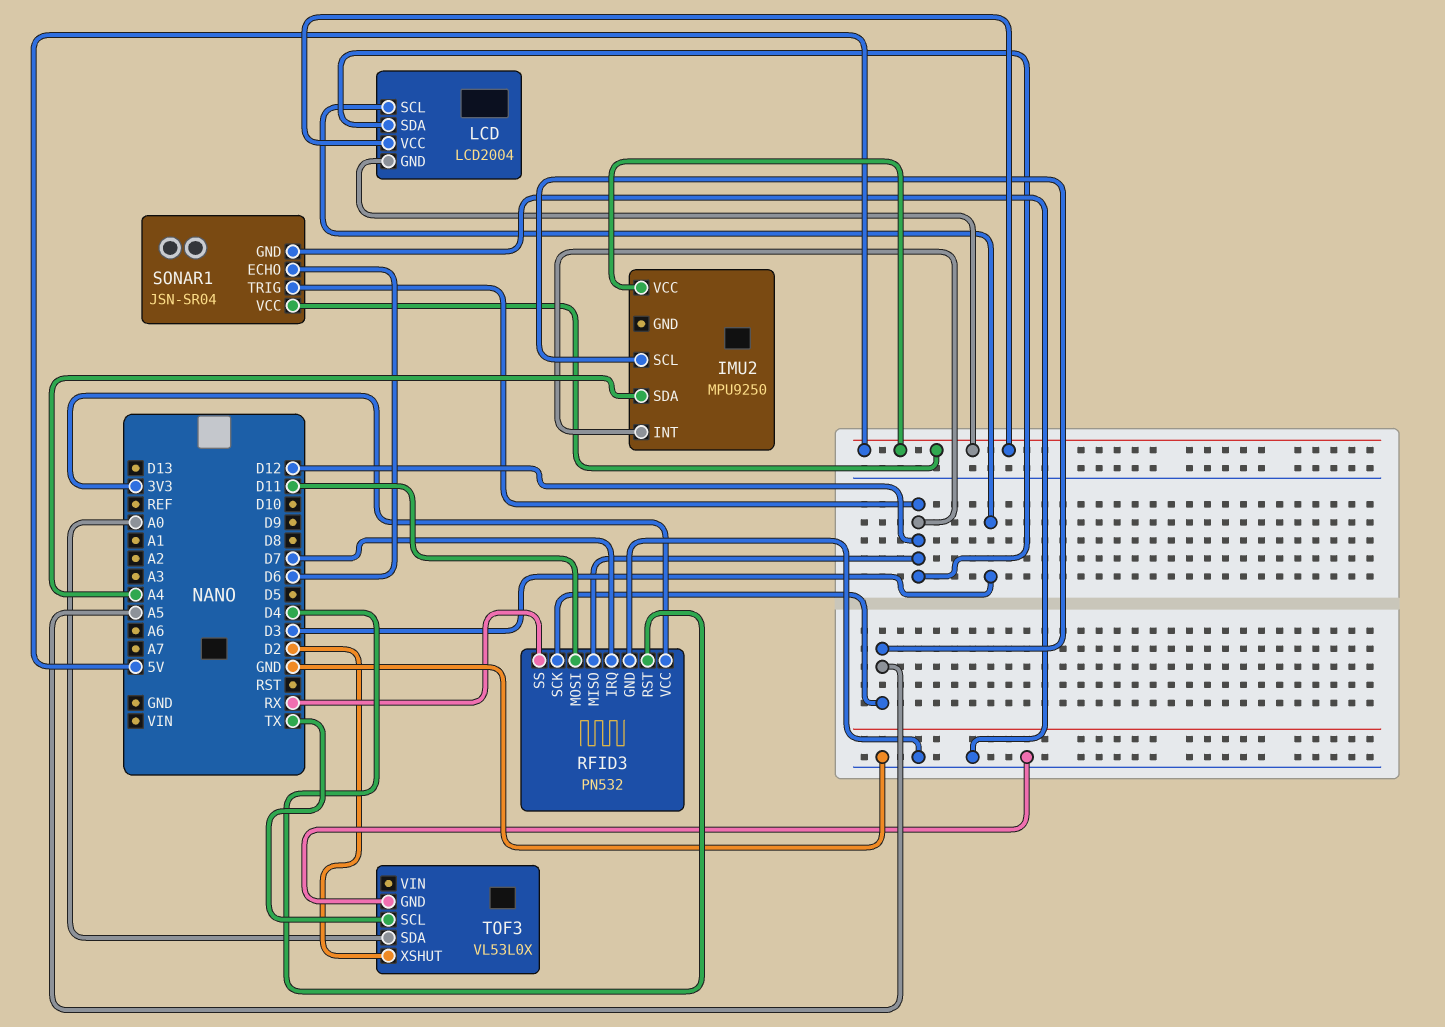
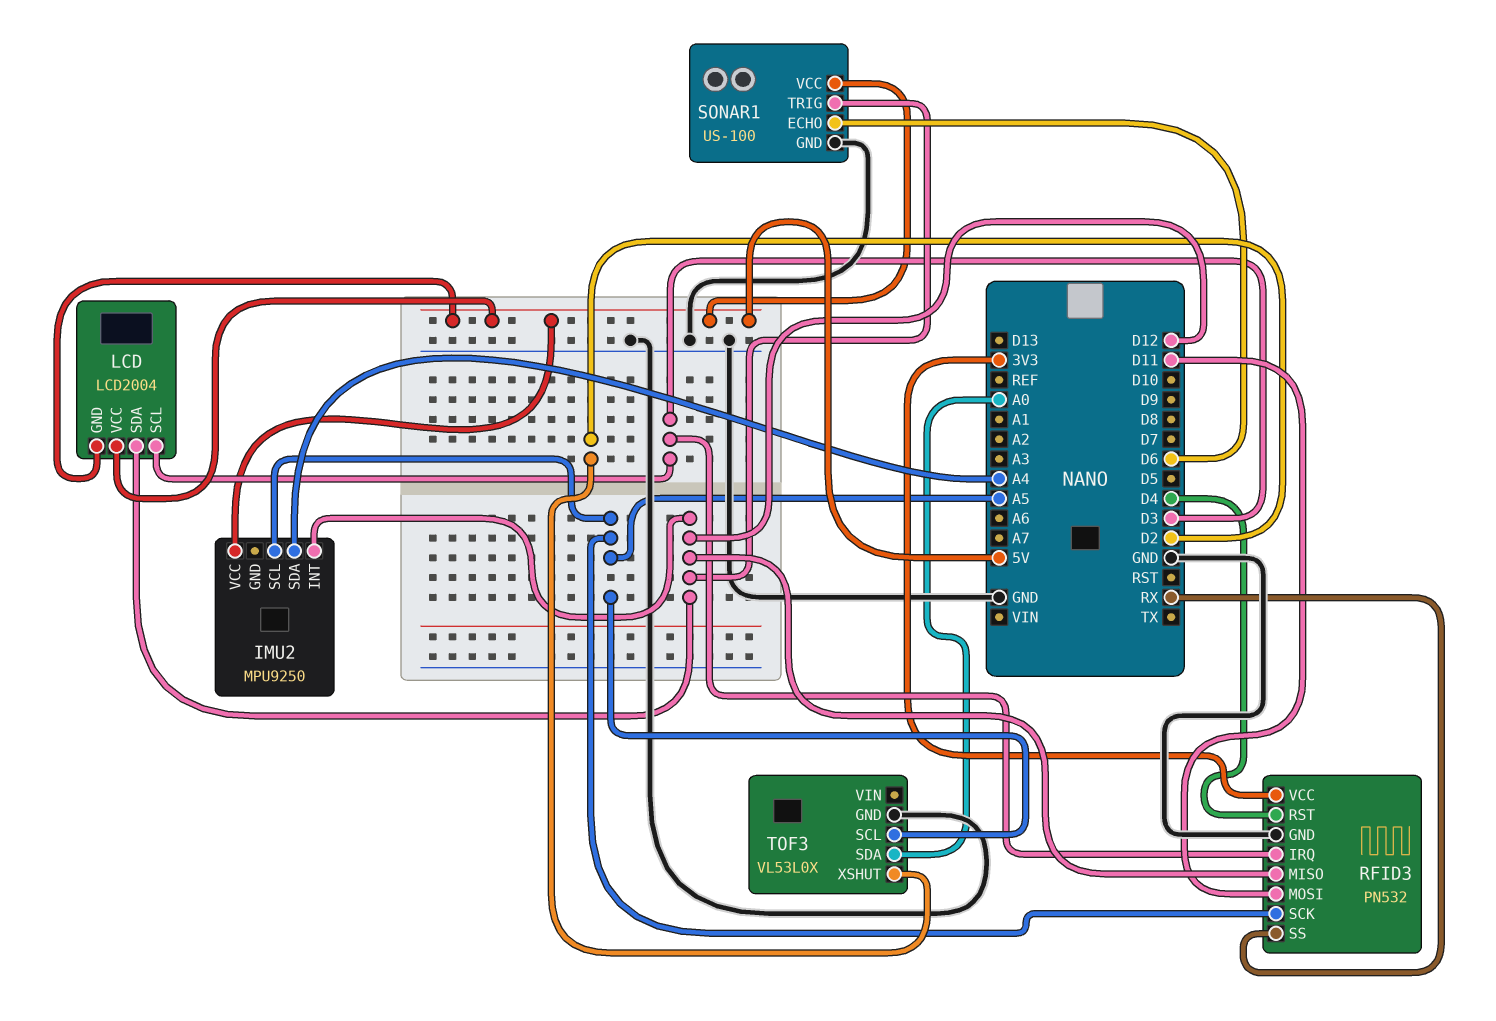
RFID3 pin IRQ: D7 -> D3
SONAR1: JSN-SR04 -> US-100
TOF3 pin SCL: TX -> A5

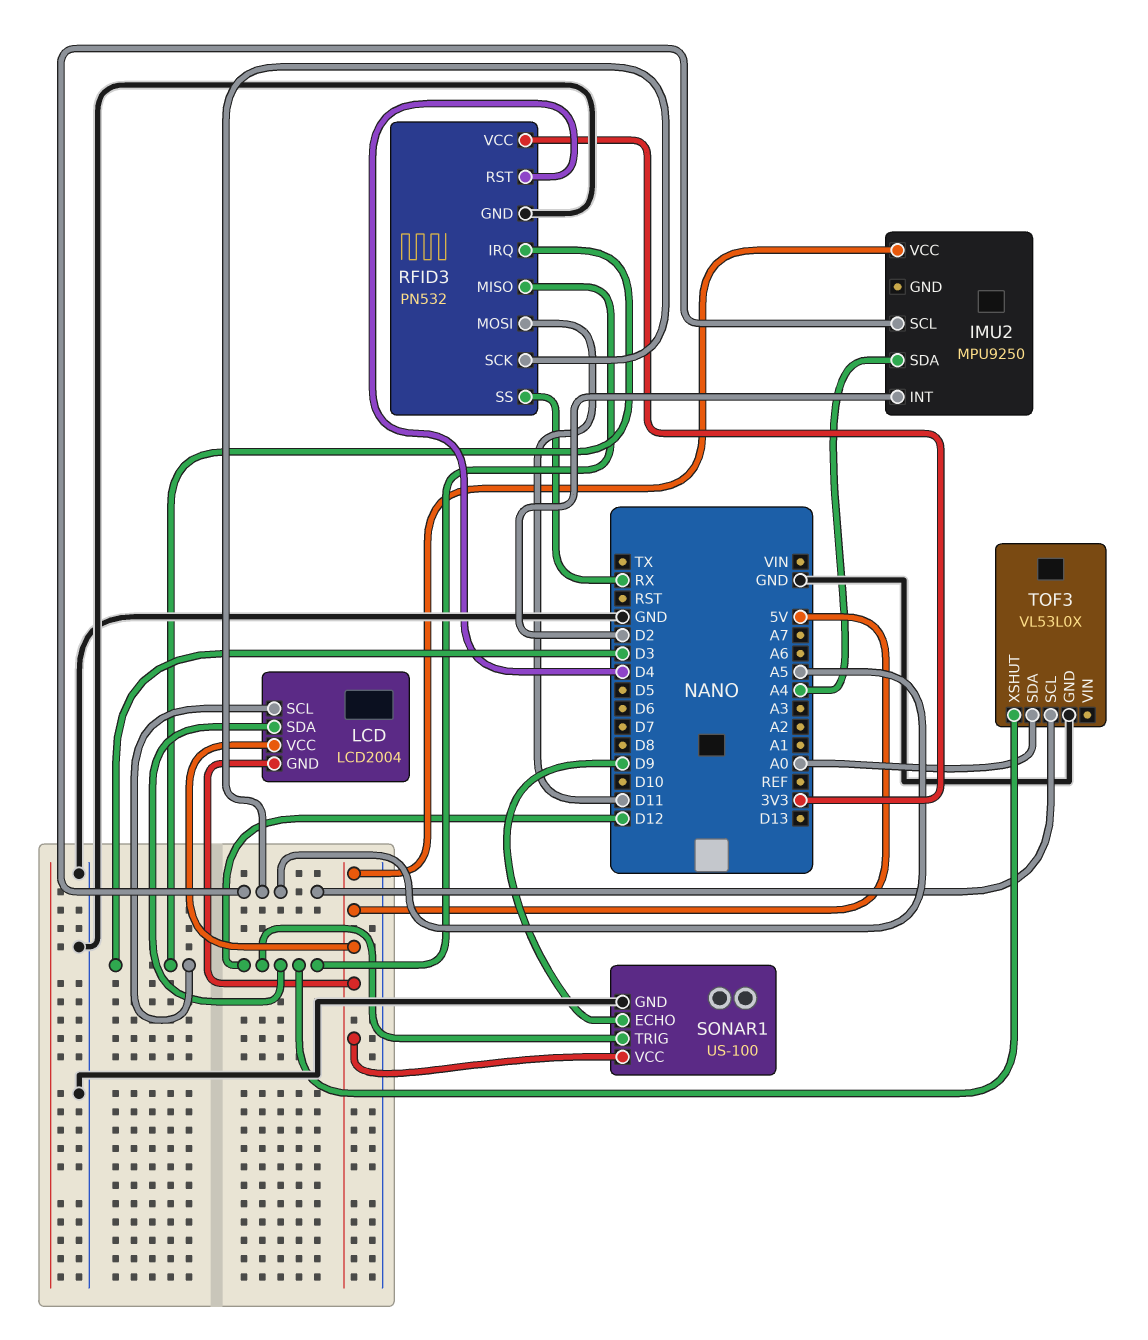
IMU2 pin INT: D12 -> D2
SONAR1 pin ECHO: D6 -> D9
TOF3 pin XSHUT: D2 -> D12

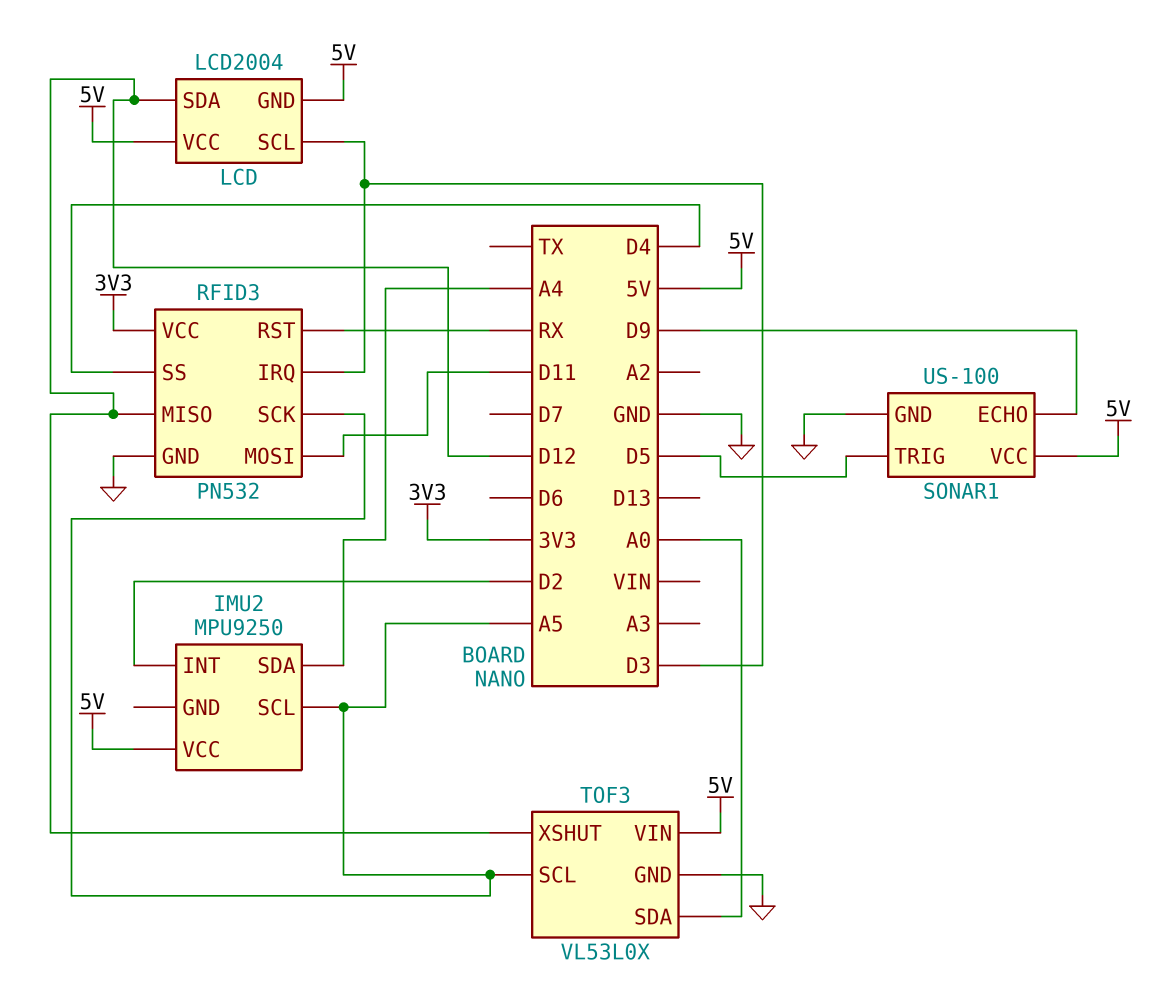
RFID3 pin RST: D4 -> RX
RFID3 pin SS: RX -> D4
SONAR1 pin TRIG: D12 -> D5
TOF3 pin VIN: none -> 5V

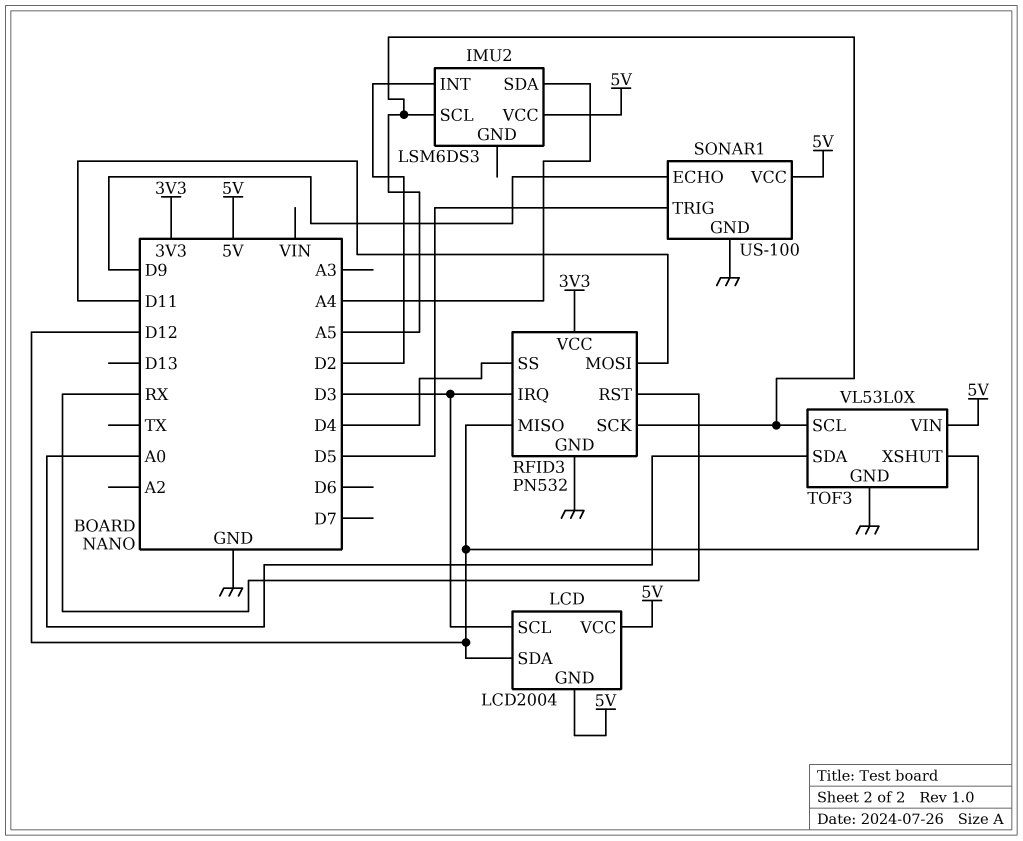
IMU2: MPU9250 -> LSM6DS3

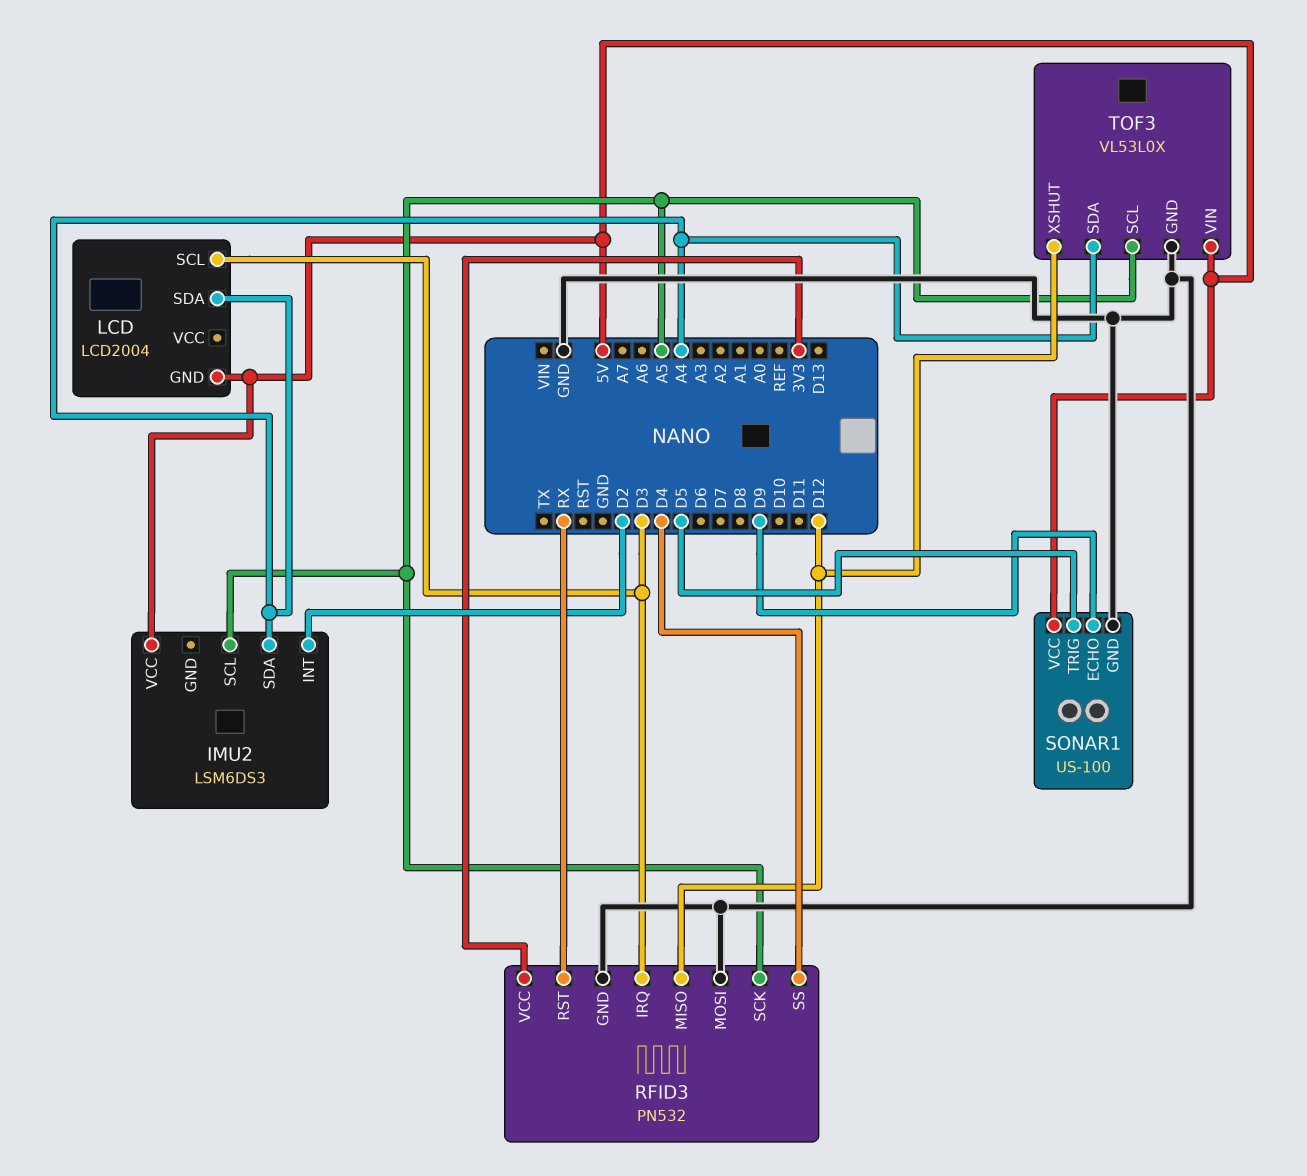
LCD pin SDA: D12 -> A4
LCD pin VCC: 5V -> none
RFID3 pin MOSI: D11 -> GND
TOF3 pin SDA: A0 -> A4

